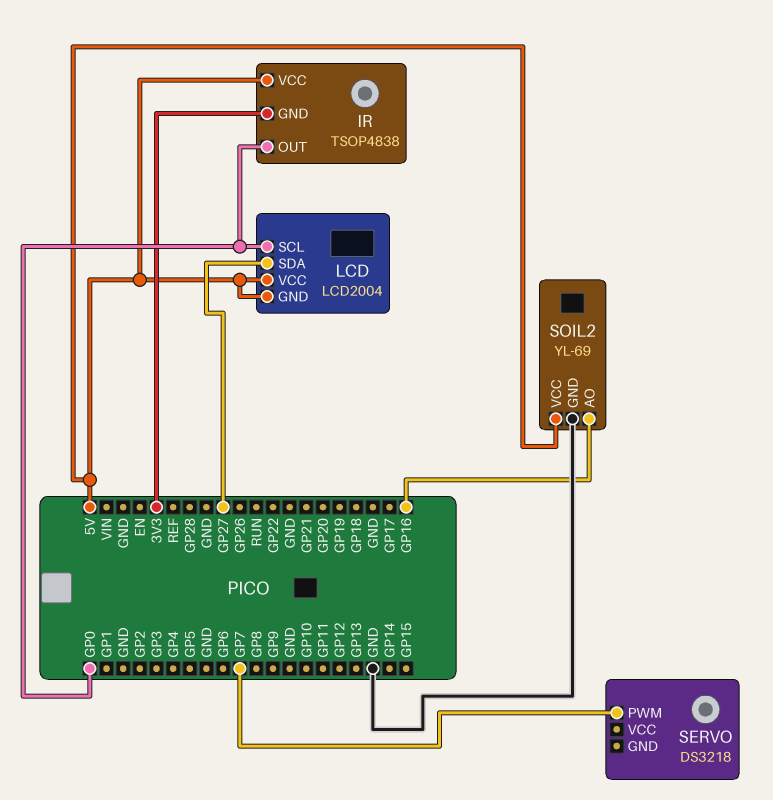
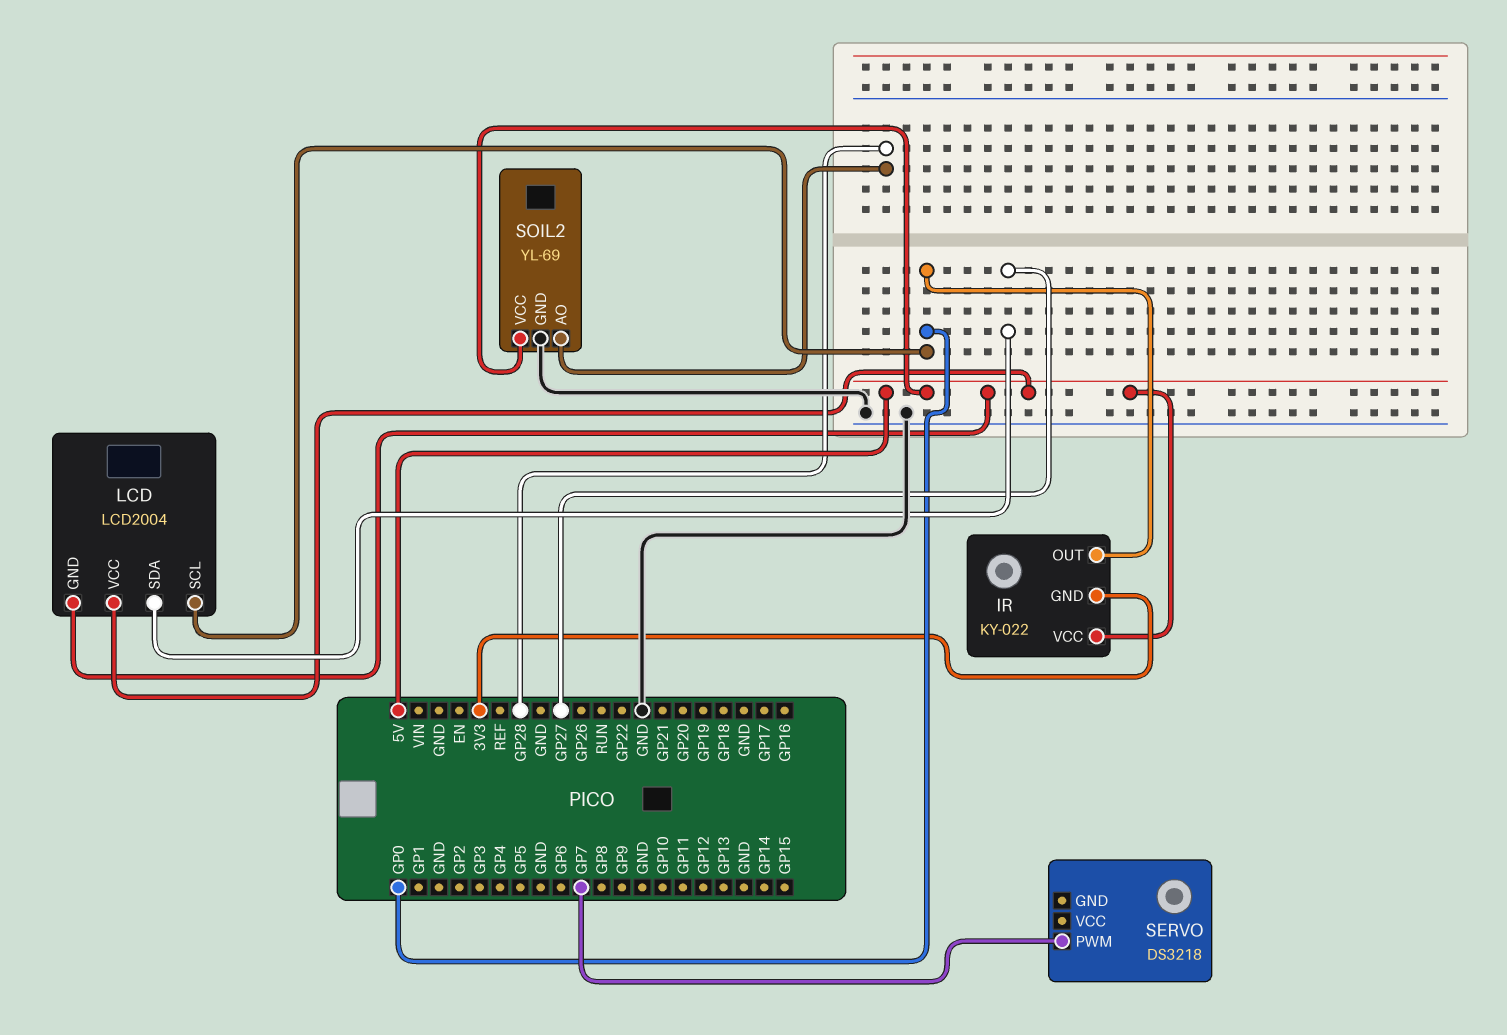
IR: TSOP4838 -> KY-022
SOIL2 pin AO: GP16 -> GP28

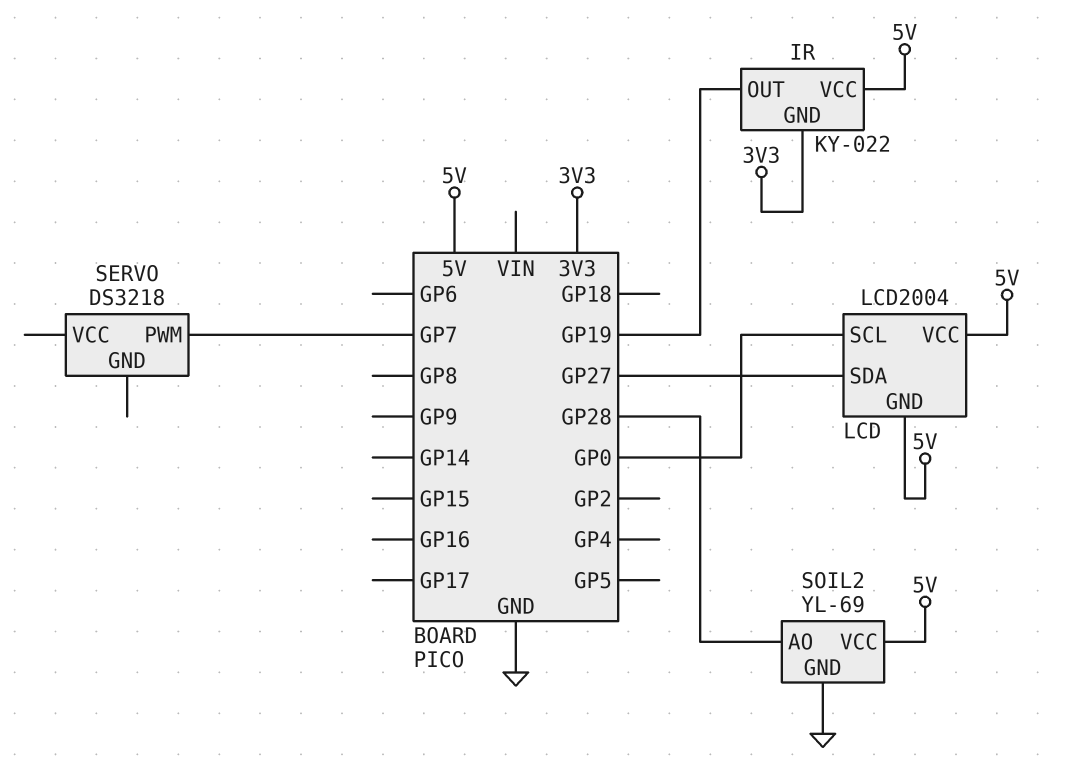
IR pin OUT: GP0 -> GP19

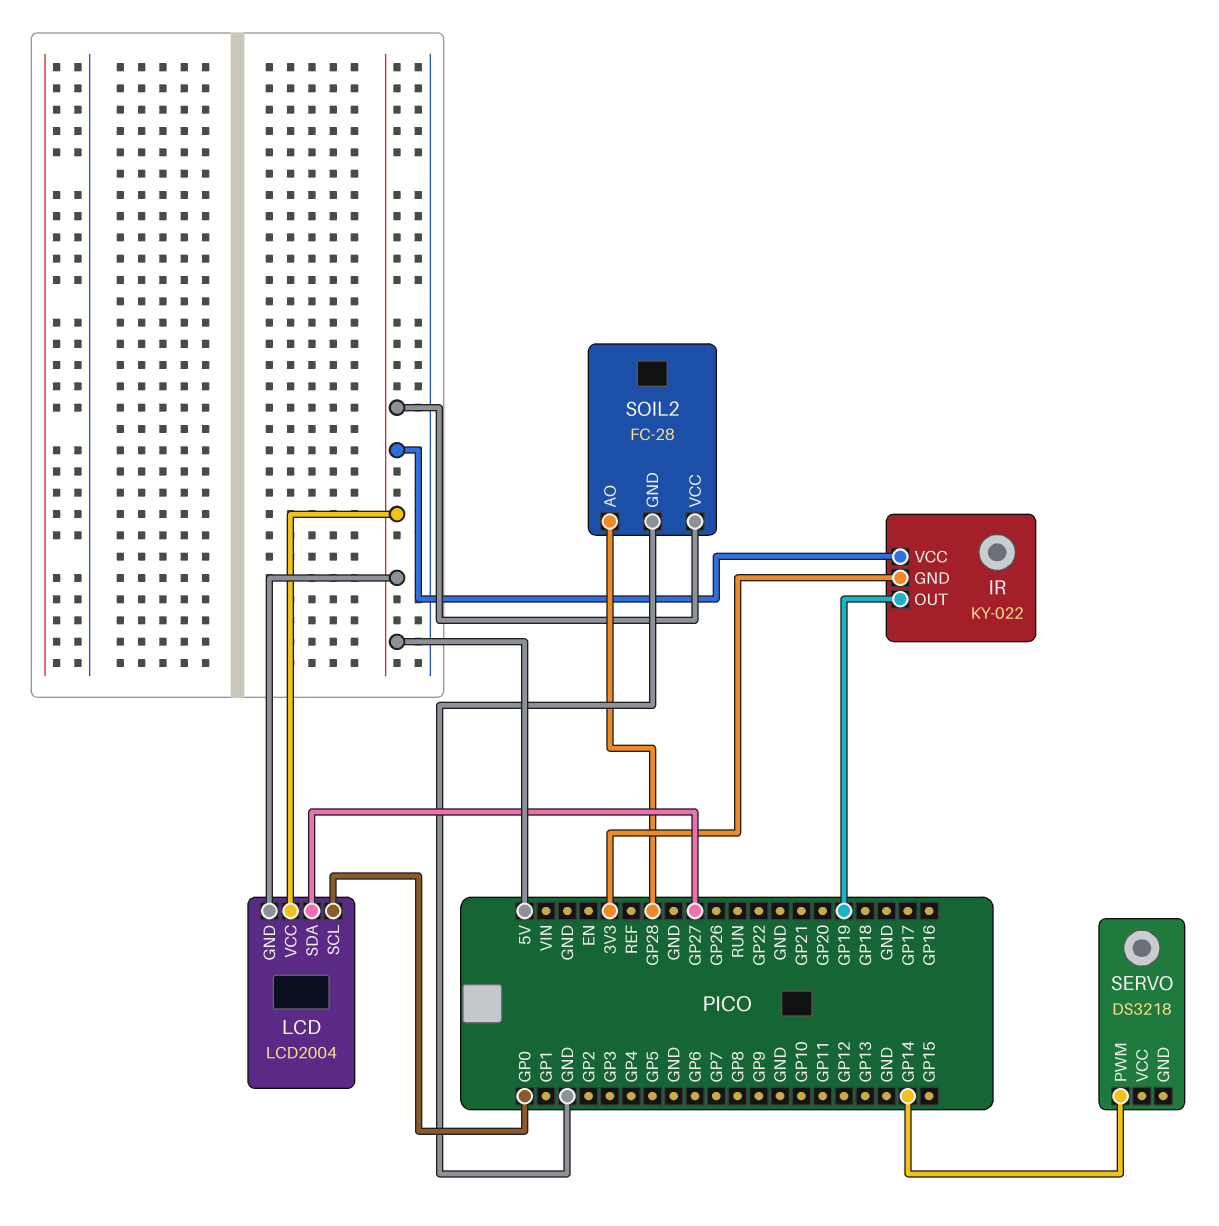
SERVO pin PWM: GP7 -> GP14
SOIL2: YL-69 -> FC-28

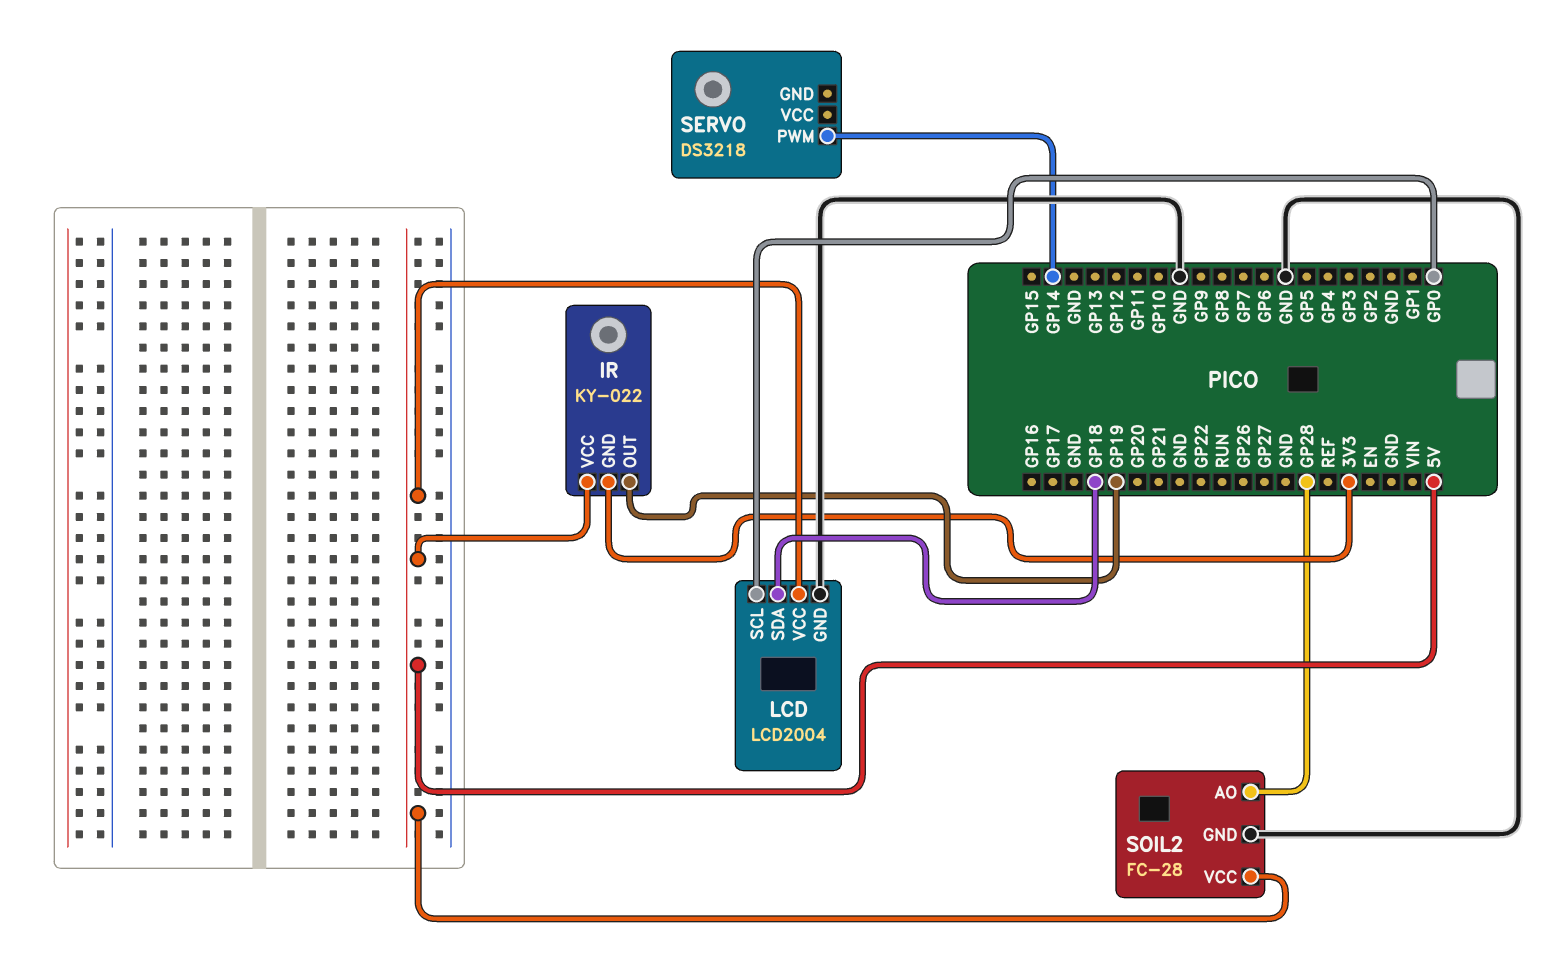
LCD pin GND: 5V -> GND
LCD pin SDA: GP27 -> GP18

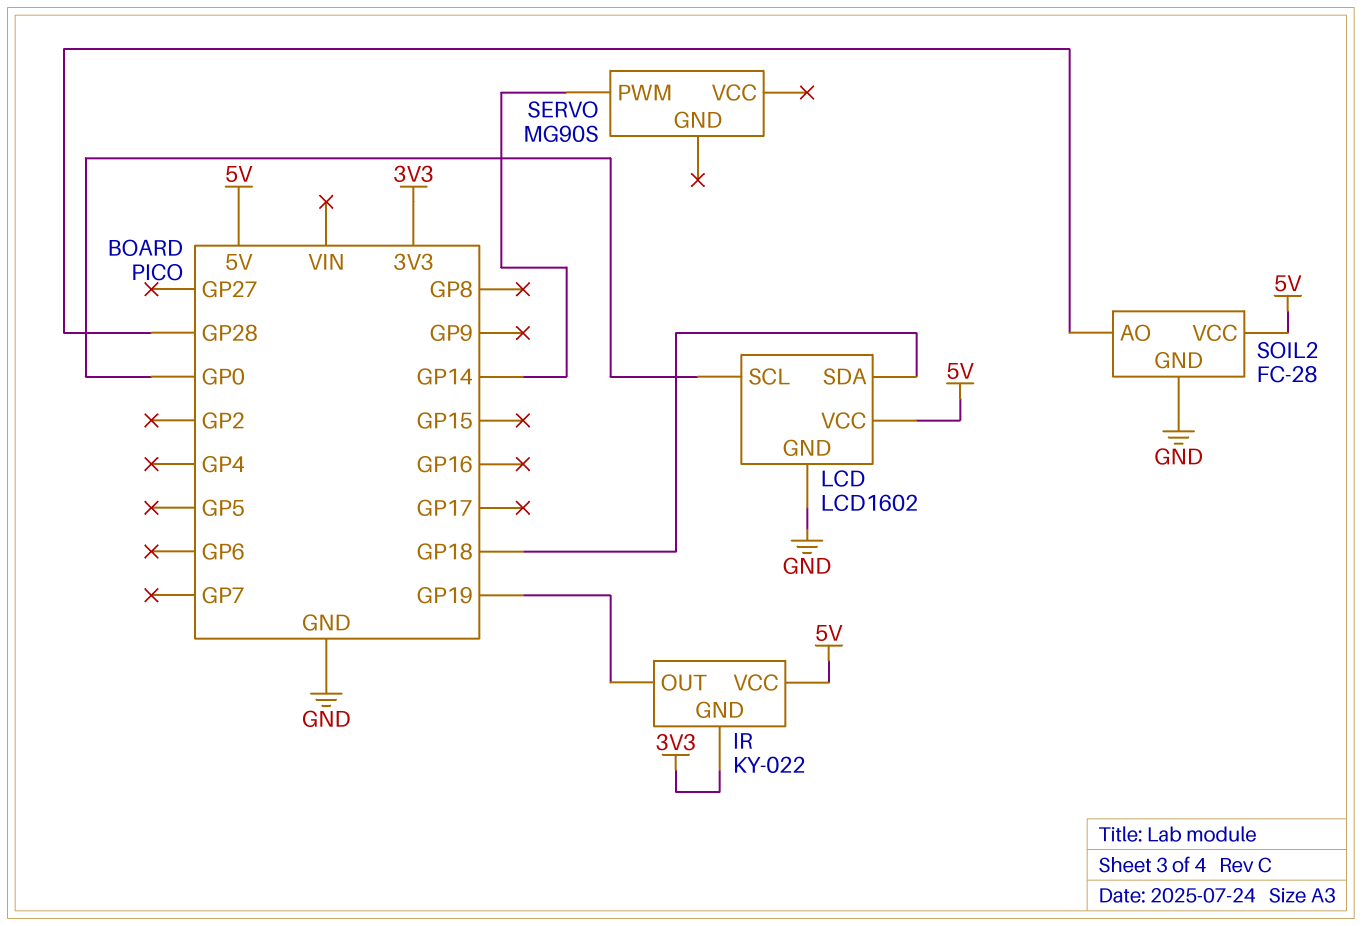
LCD: LCD2004 -> LCD1602
SERVO: DS3218 -> MG90S

